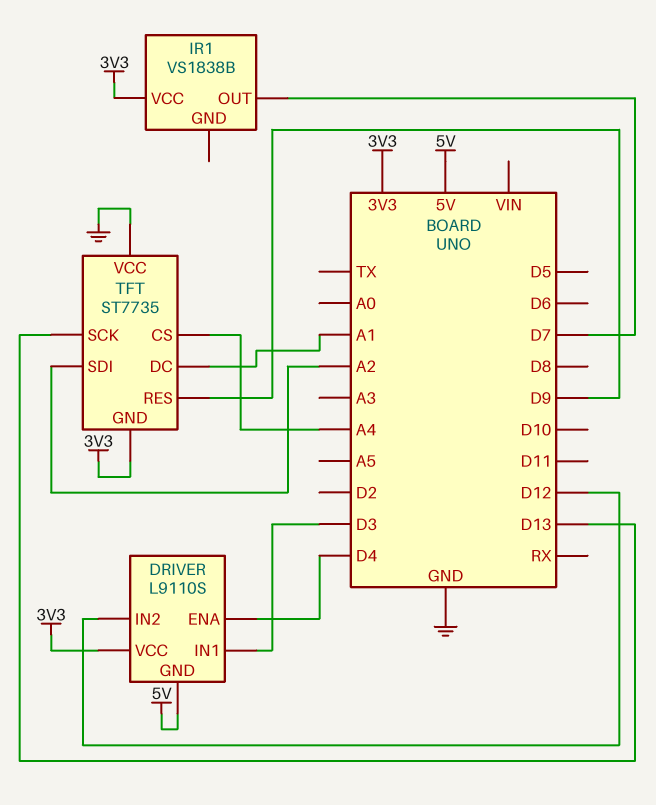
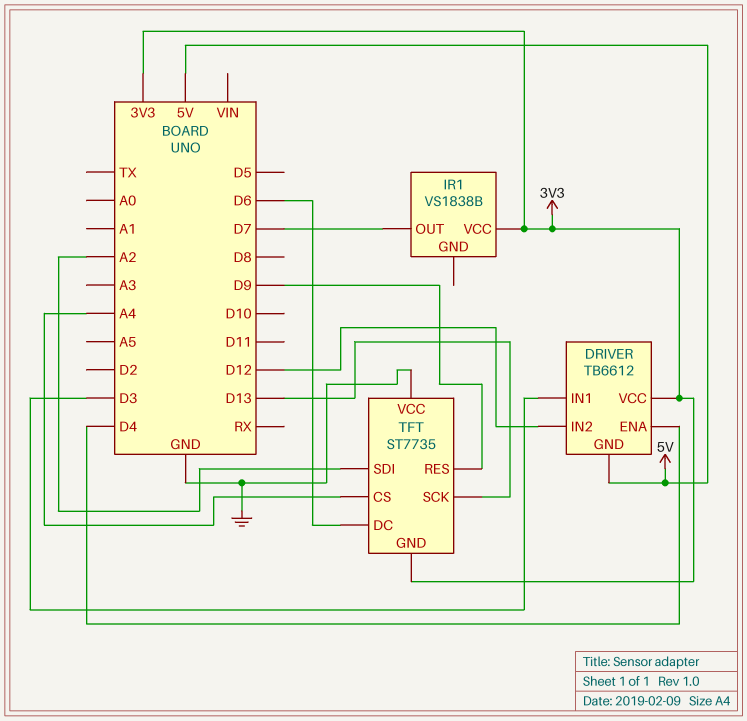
DRIVER: L9110S -> TB6612
TFT pin DC: A1 -> D6

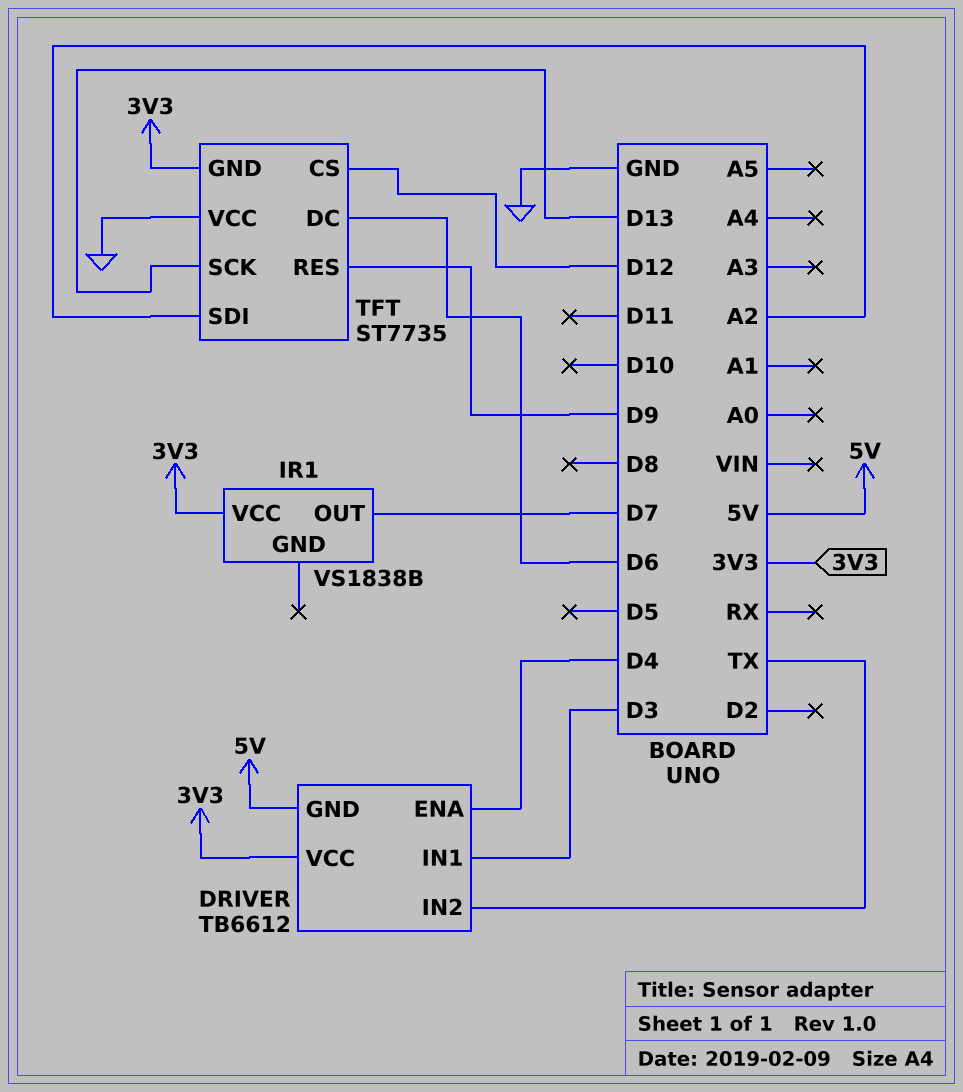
DRIVER pin IN2: D12 -> TX
TFT pin CS: A4 -> D12

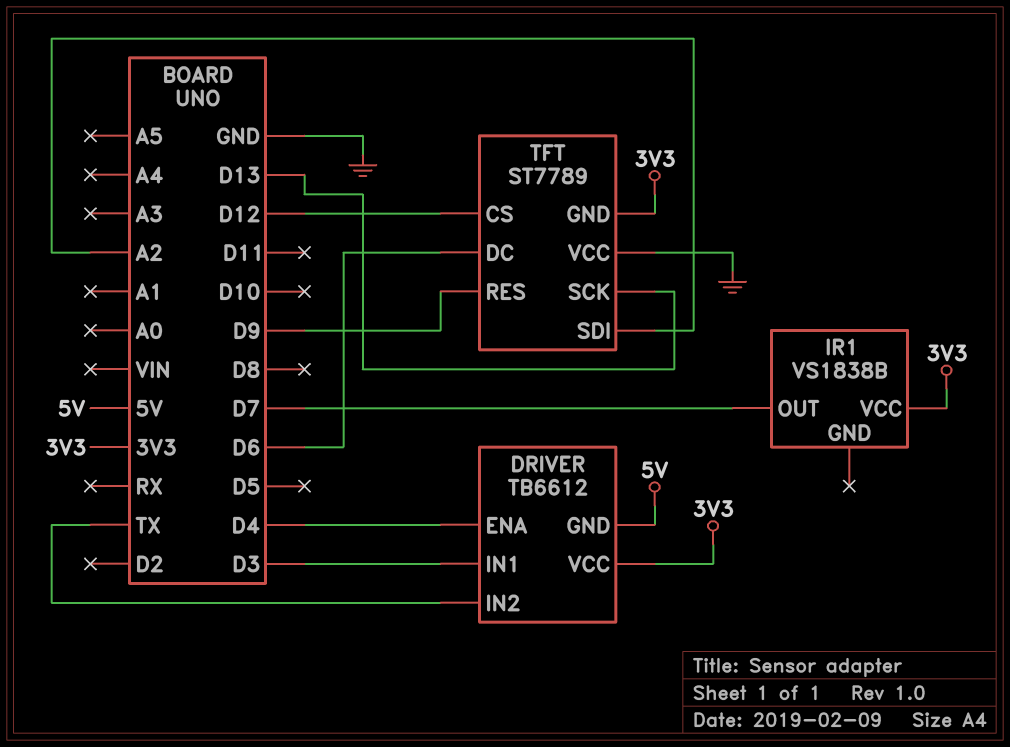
TFT: ST7735 -> ST7789

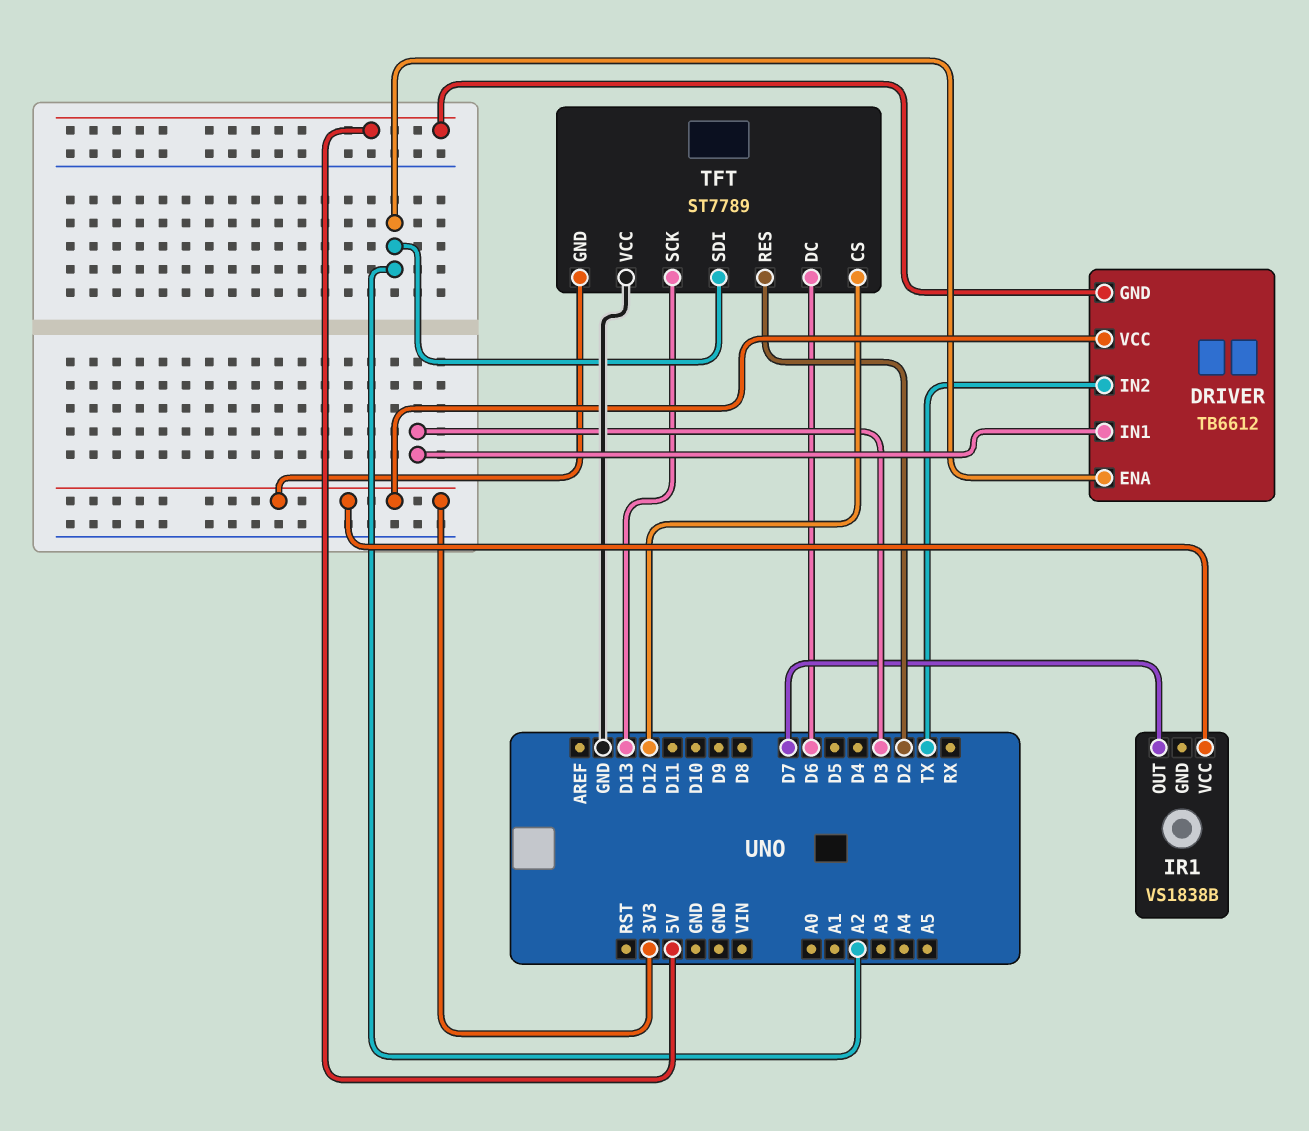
DRIVER pin ENA: D4 -> A2
TFT pin RES: D9 -> D2

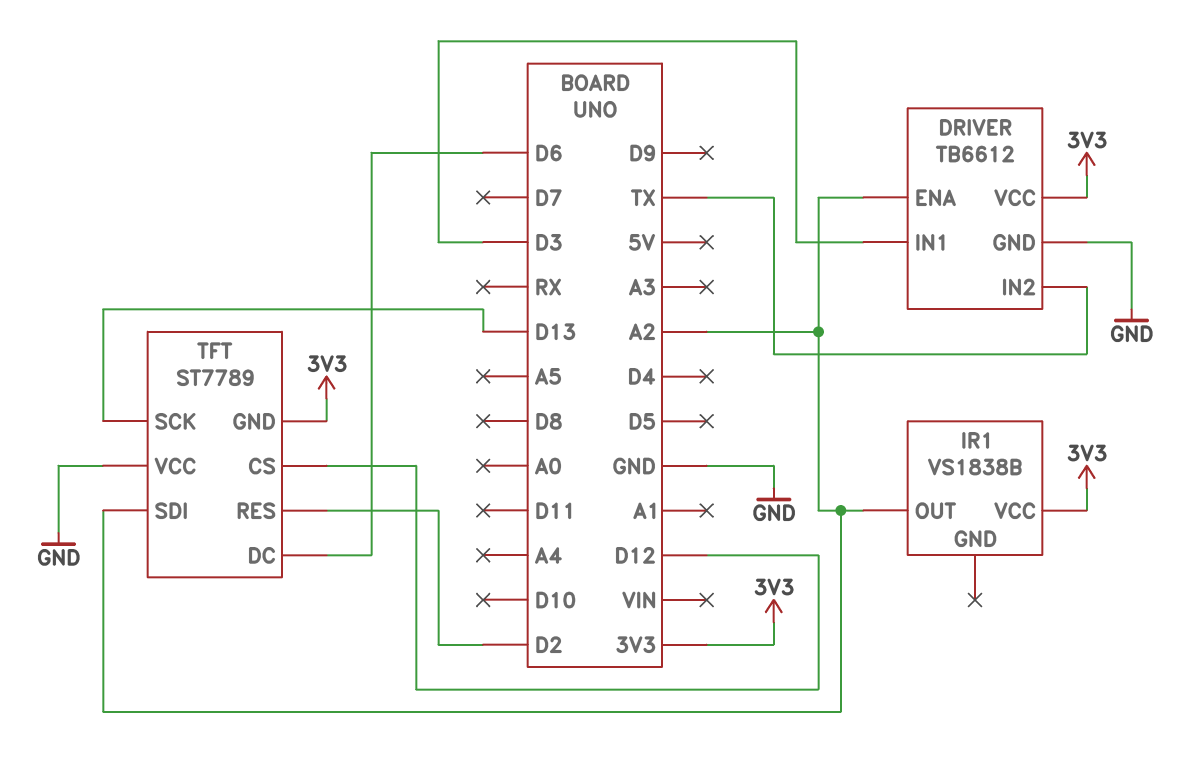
DRIVER pin GND: 5V -> GND
IR1 pin OUT: D7 -> A2

